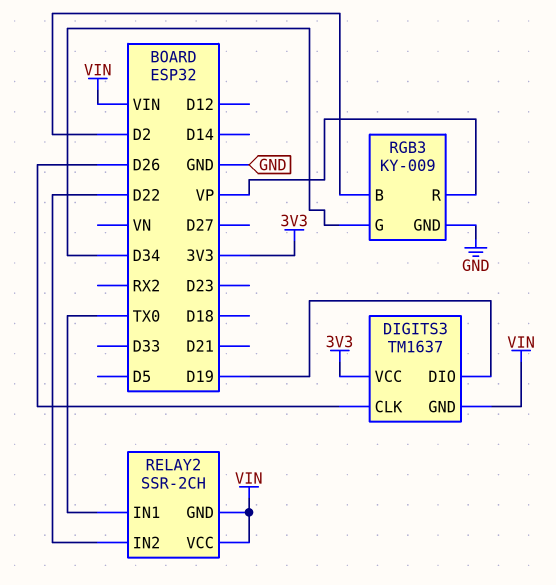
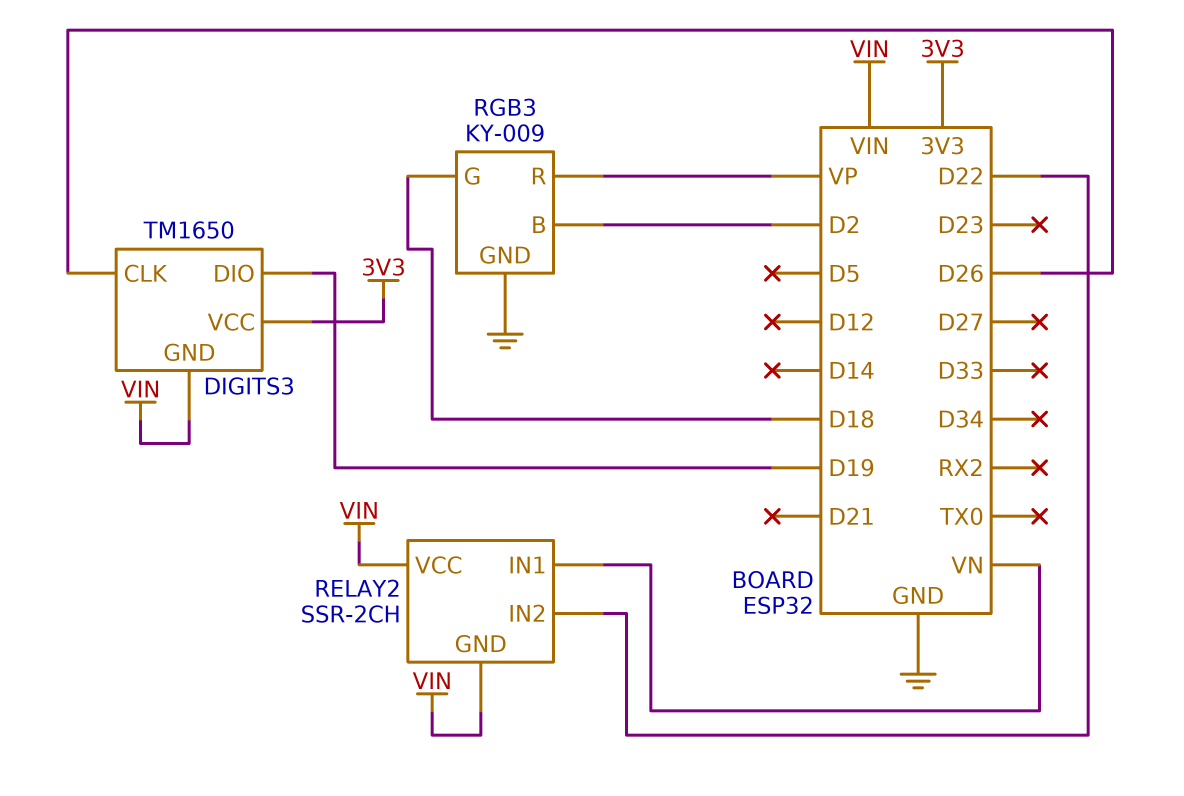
DIGITS3: TM1637 -> TM1650
RELAY2 pin IN1: TX0 -> VN
RGB3 pin G: D34 -> D18

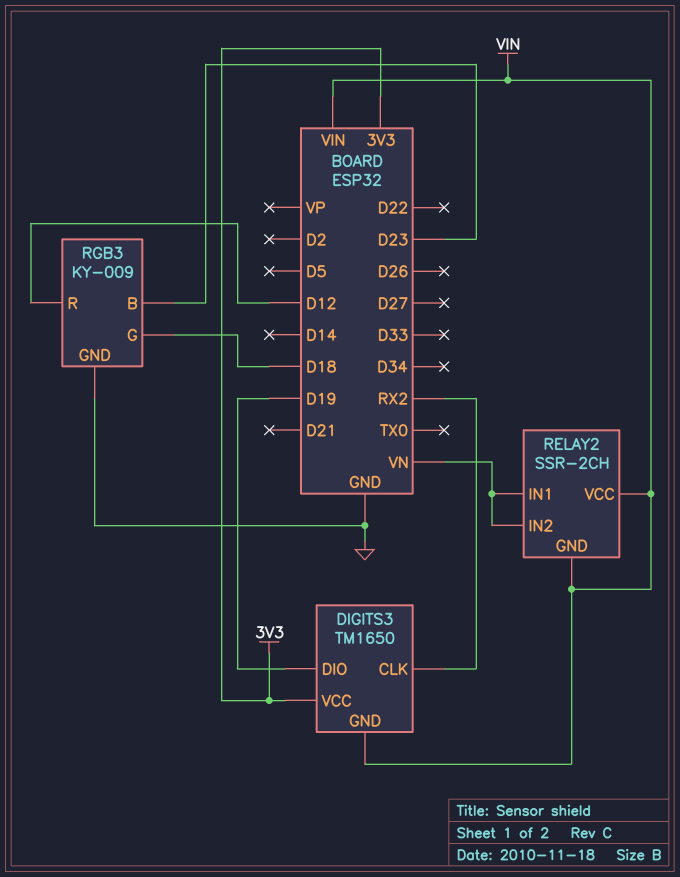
DIGITS3 pin CLK: D26 -> RX2
RELAY2 pin IN2: D22 -> VN
RGB3 pin B: D2 -> D23
RGB3 pin R: VP -> D12

